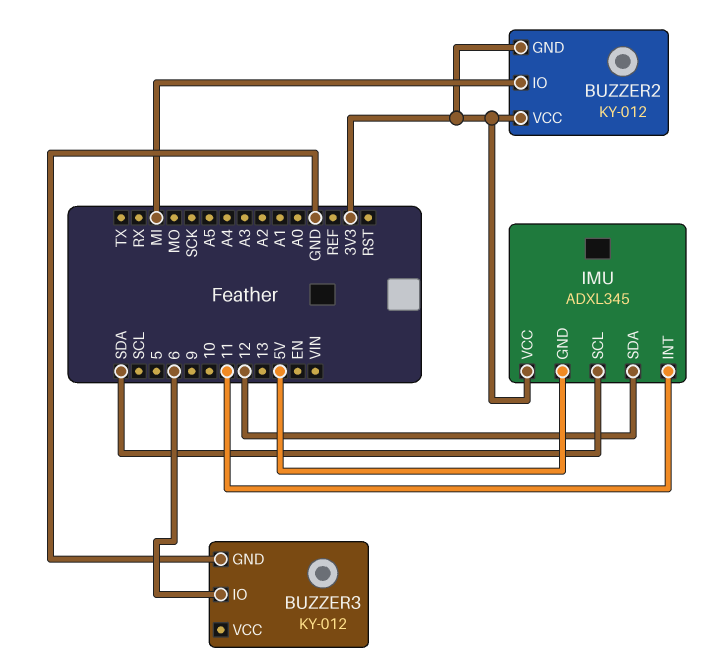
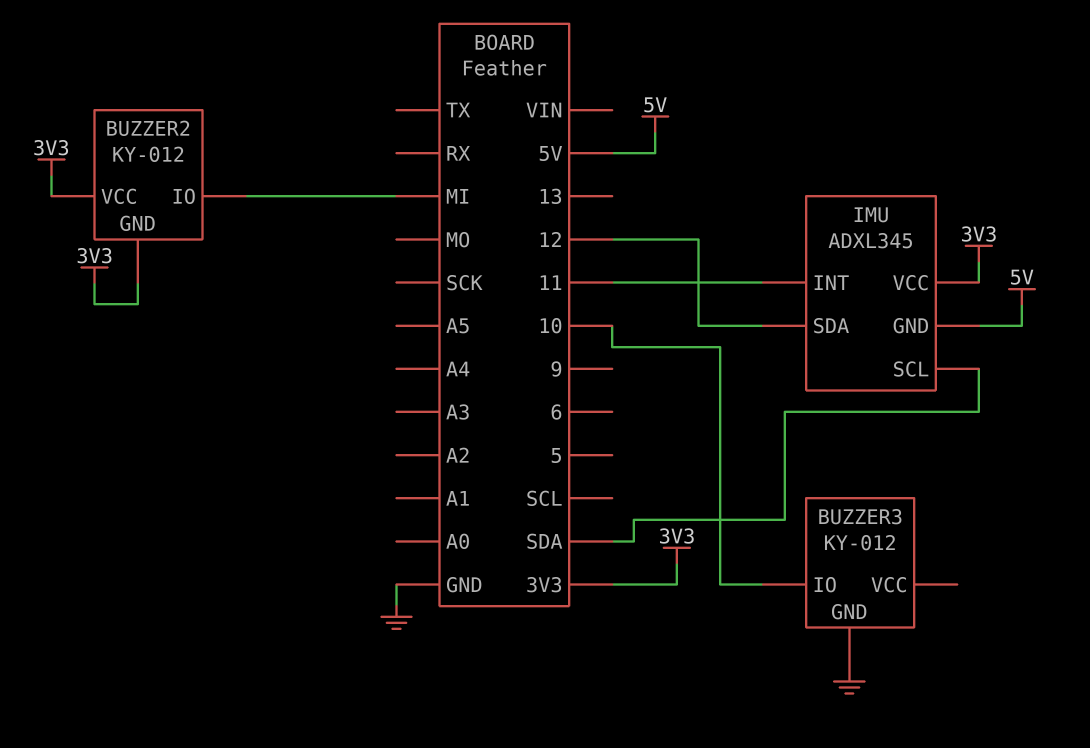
BUZZER3 pin IO: 6 -> 10

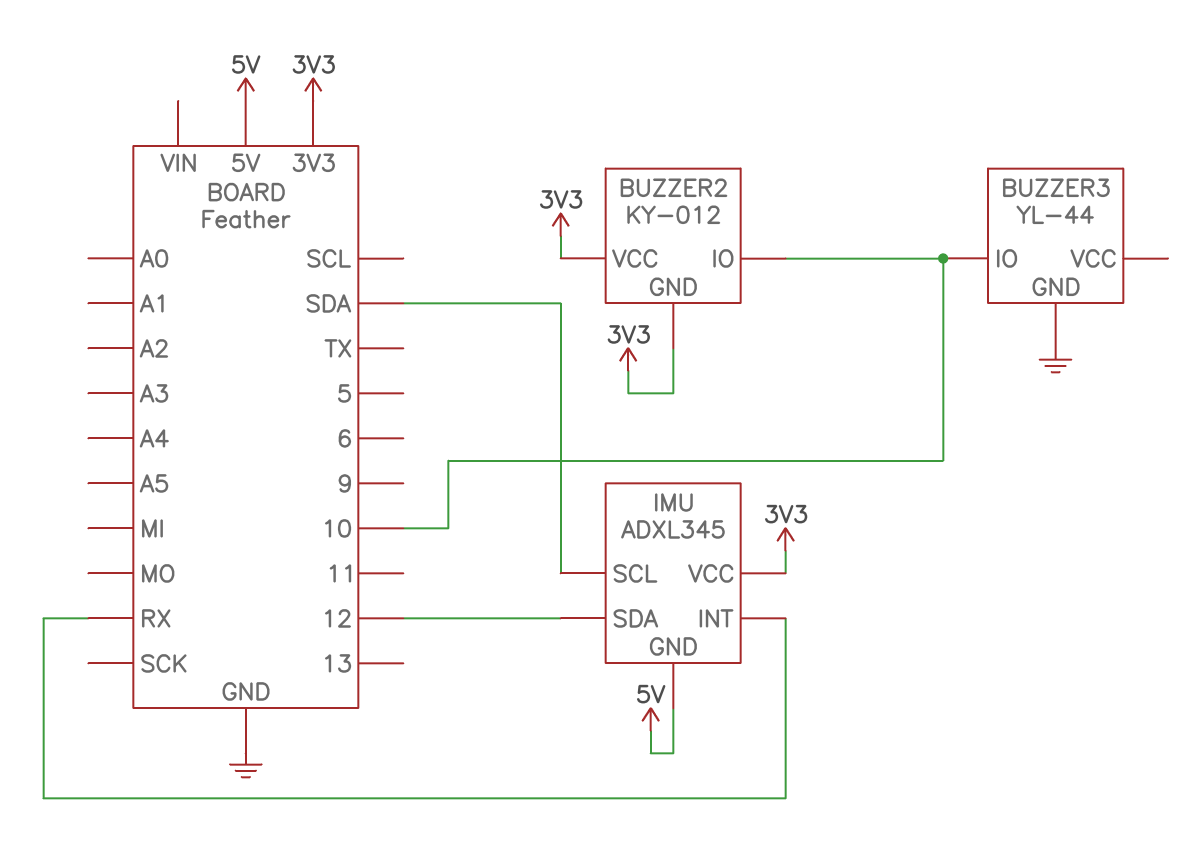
BUZZER2 pin IO: MI -> 10
BUZZER3: KY-012 -> YL-44
IMU pin INT: 11 -> RX

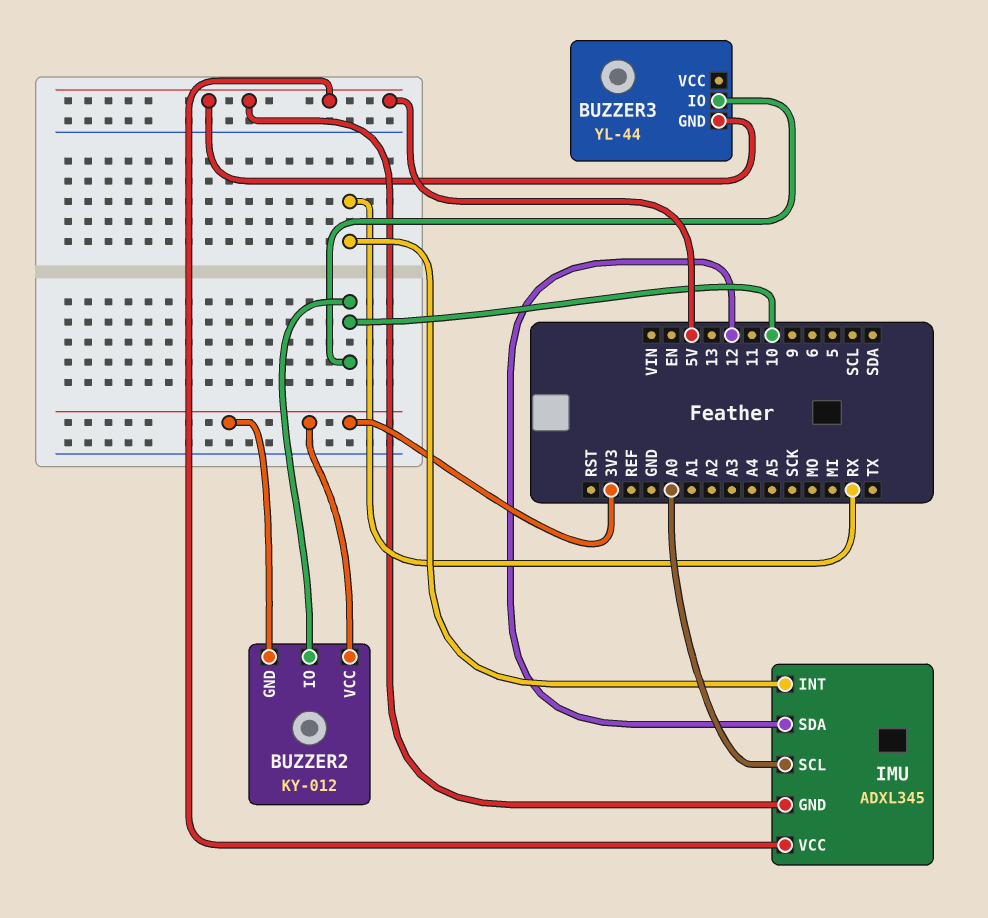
BUZZER3 pin GND: GND -> 5V
IMU pin SCL: SDA -> A0
IMU pin VCC: 3V3 -> 5V

